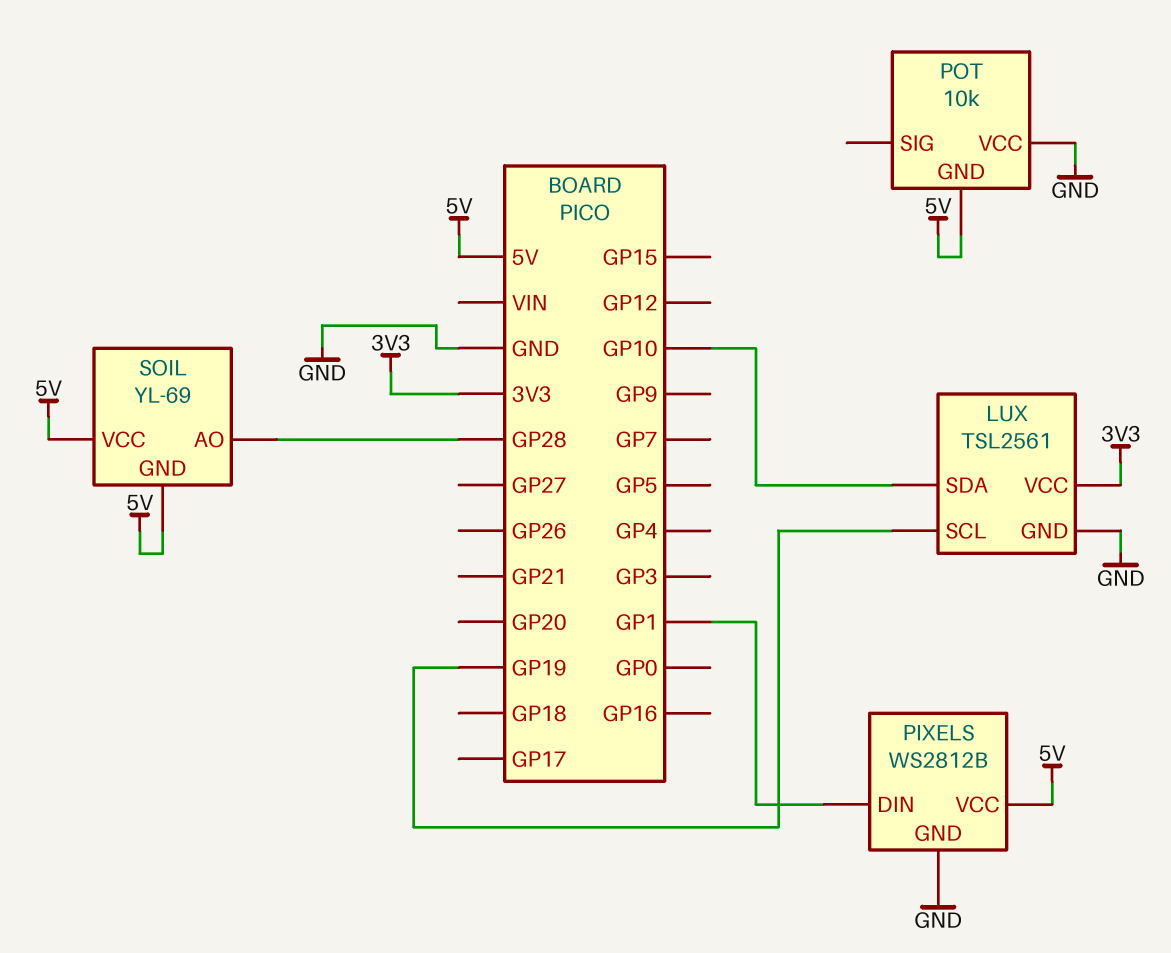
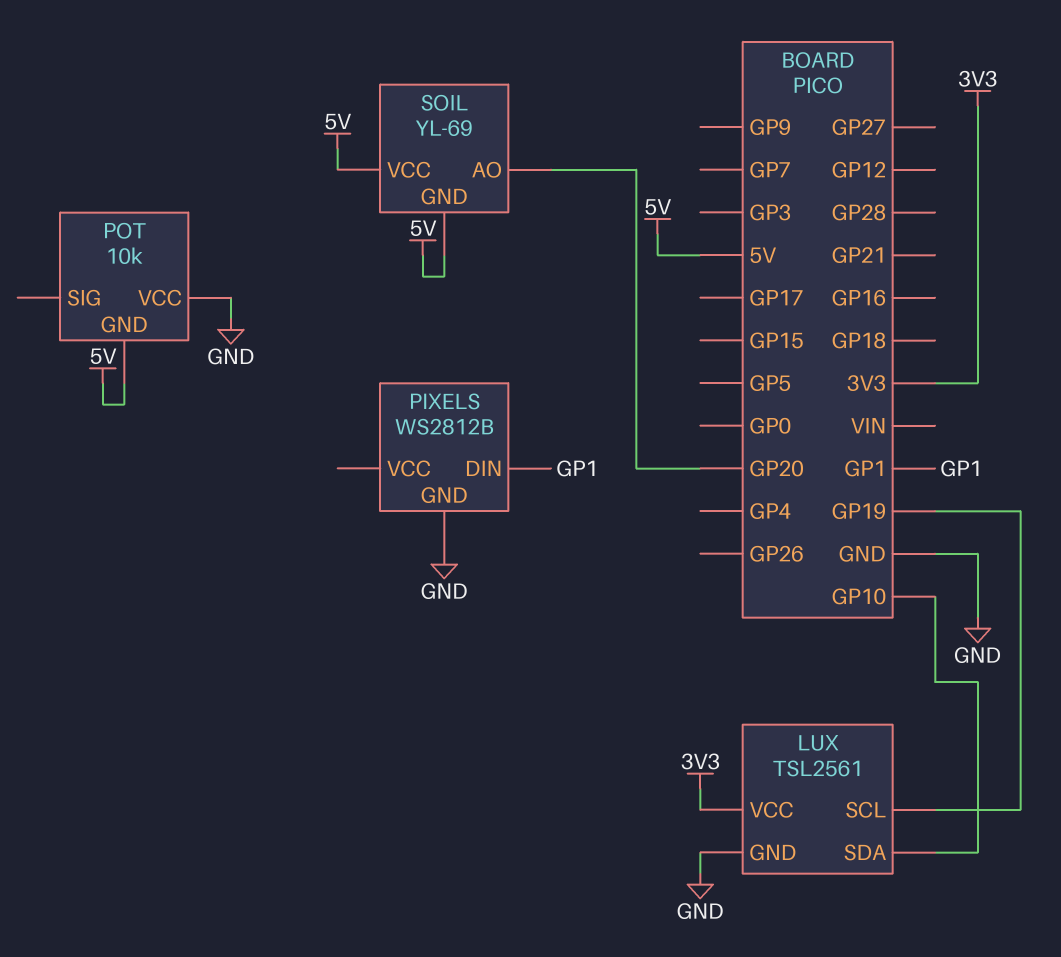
PIXELS pin VCC: 5V -> none
SOIL pin AO: GP28 -> GP20

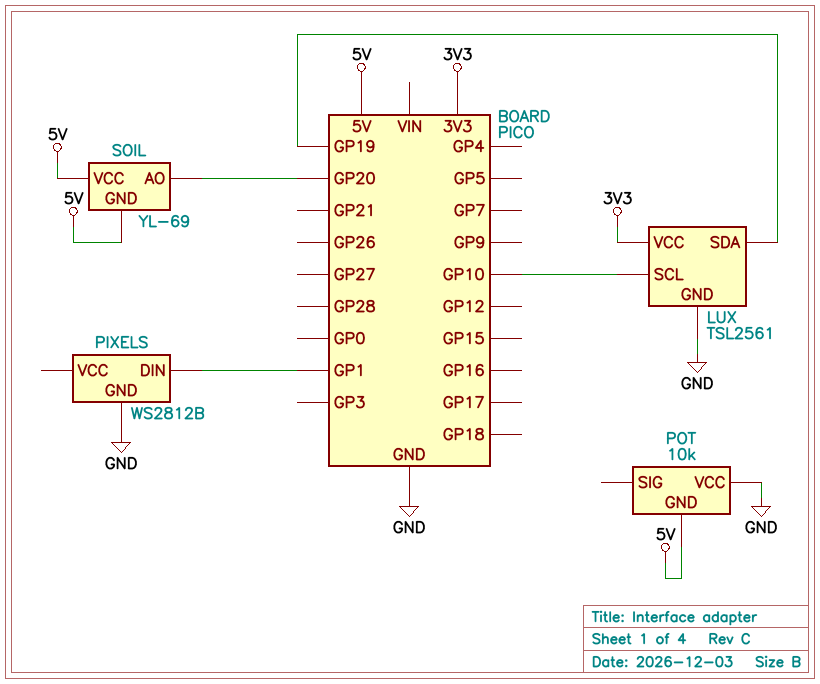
LUX pin SCL: GP19 -> GP10
LUX pin SDA: GP10 -> GP19

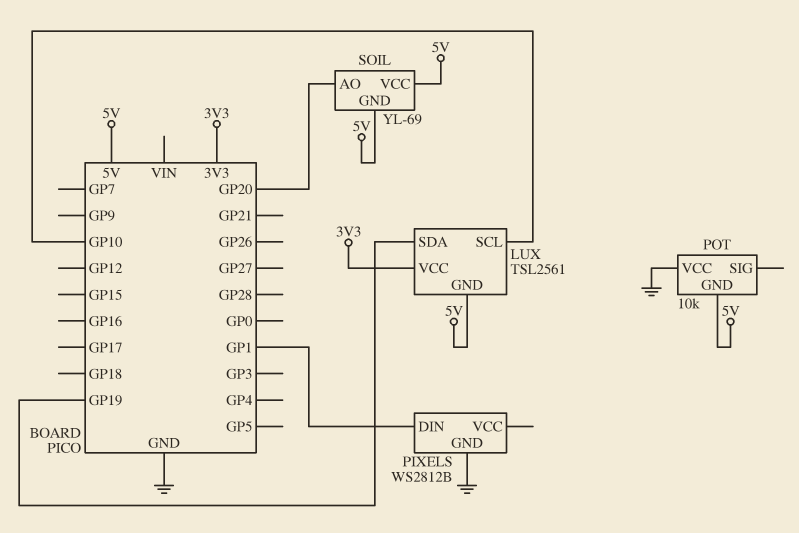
LUX pin GND: GND -> 5V

